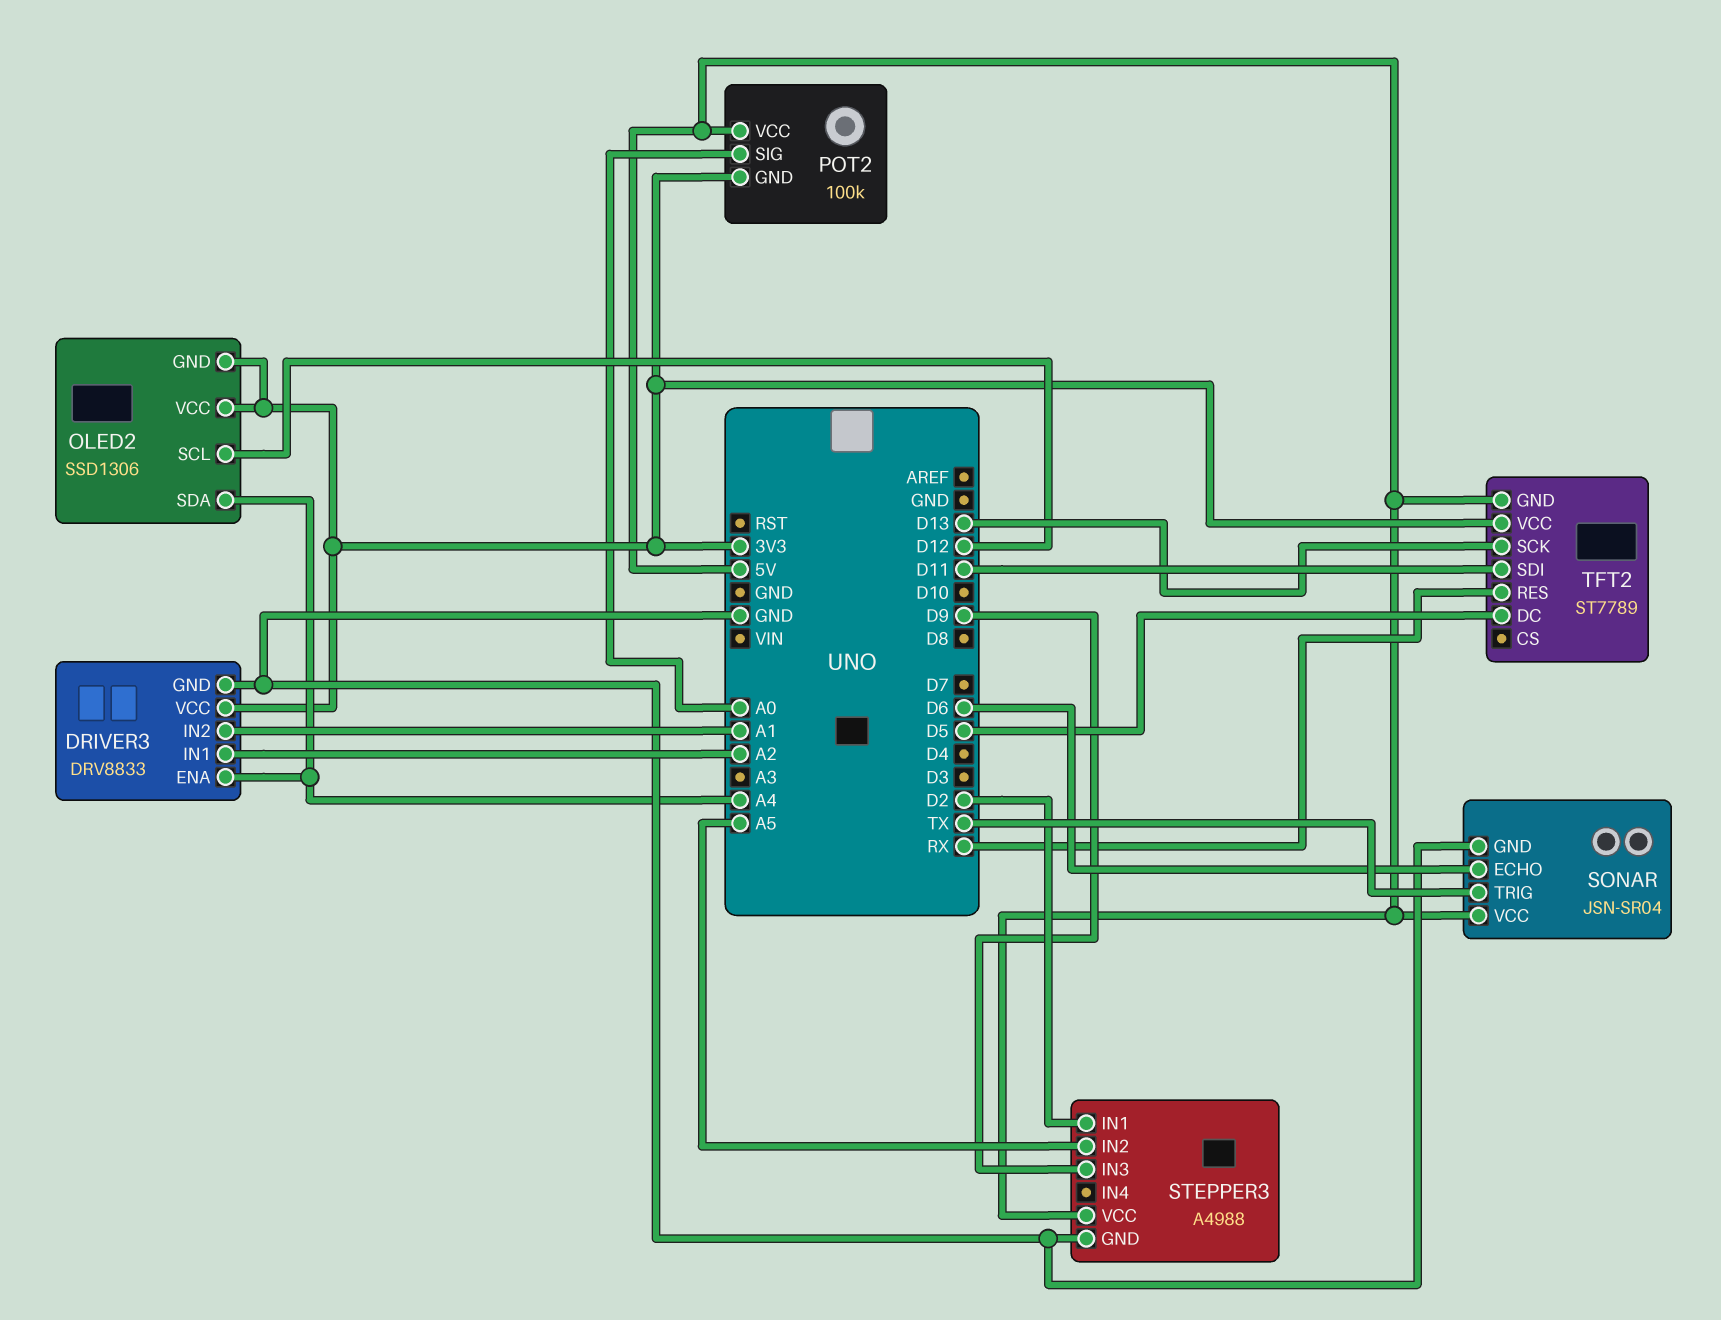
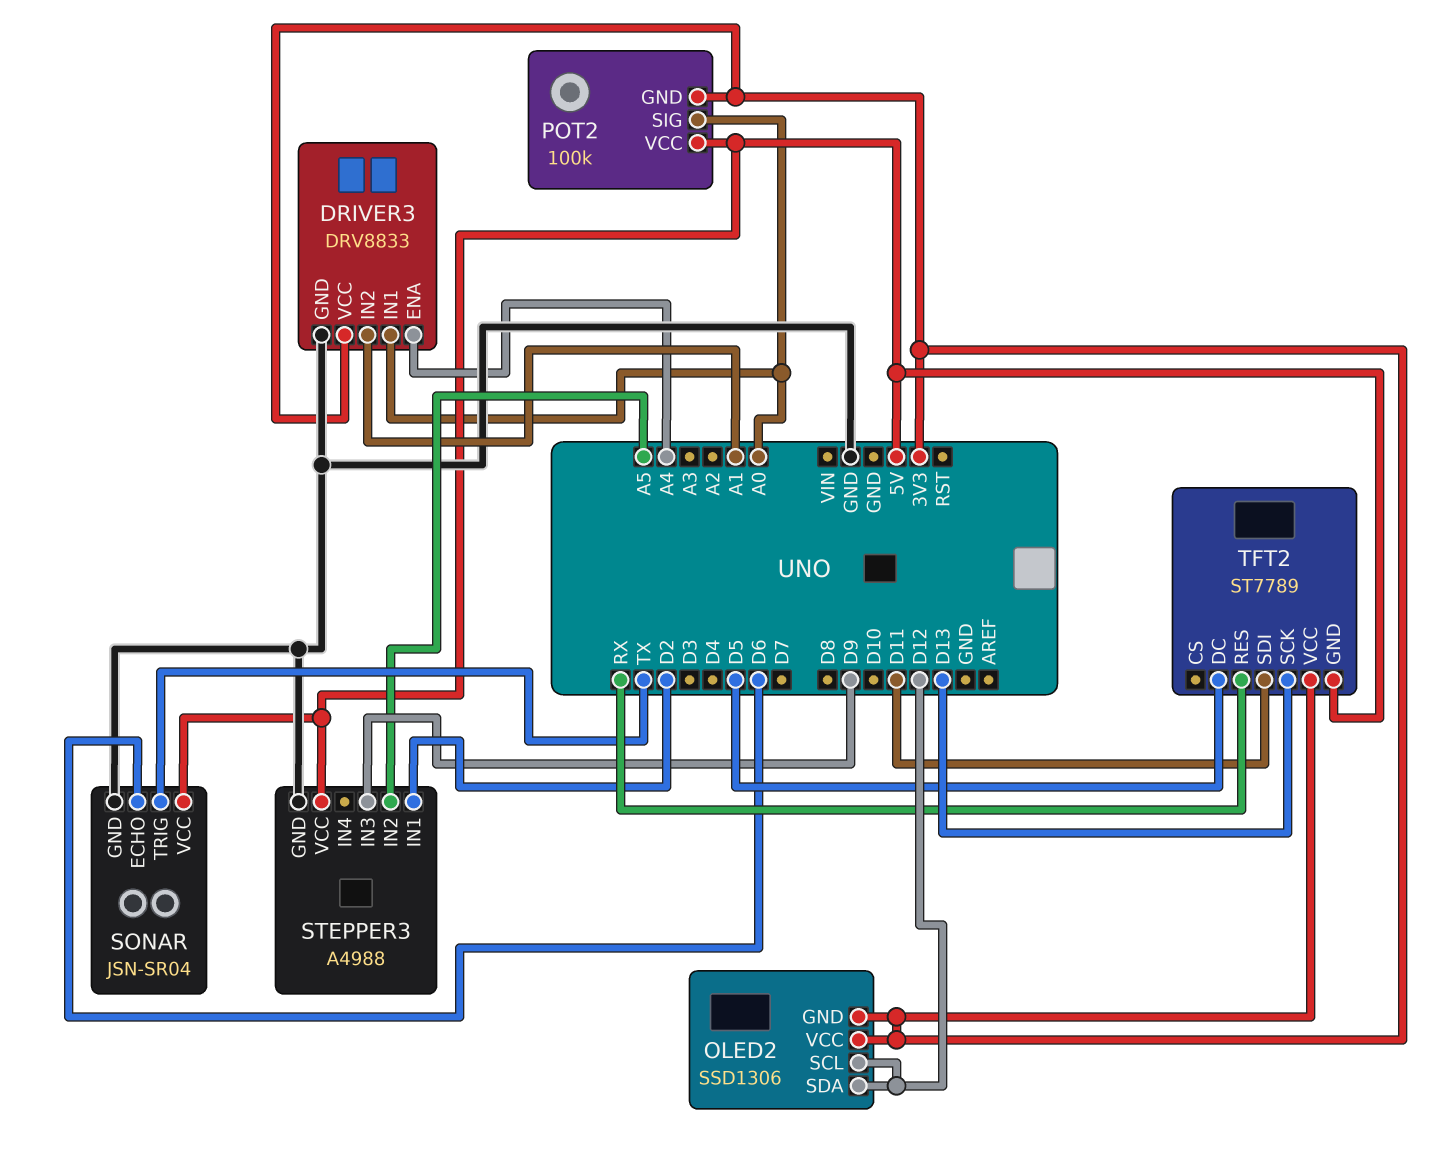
DRIVER3 pin IN1: A2 -> A0
OLED2 pin SDA: A4 -> D12

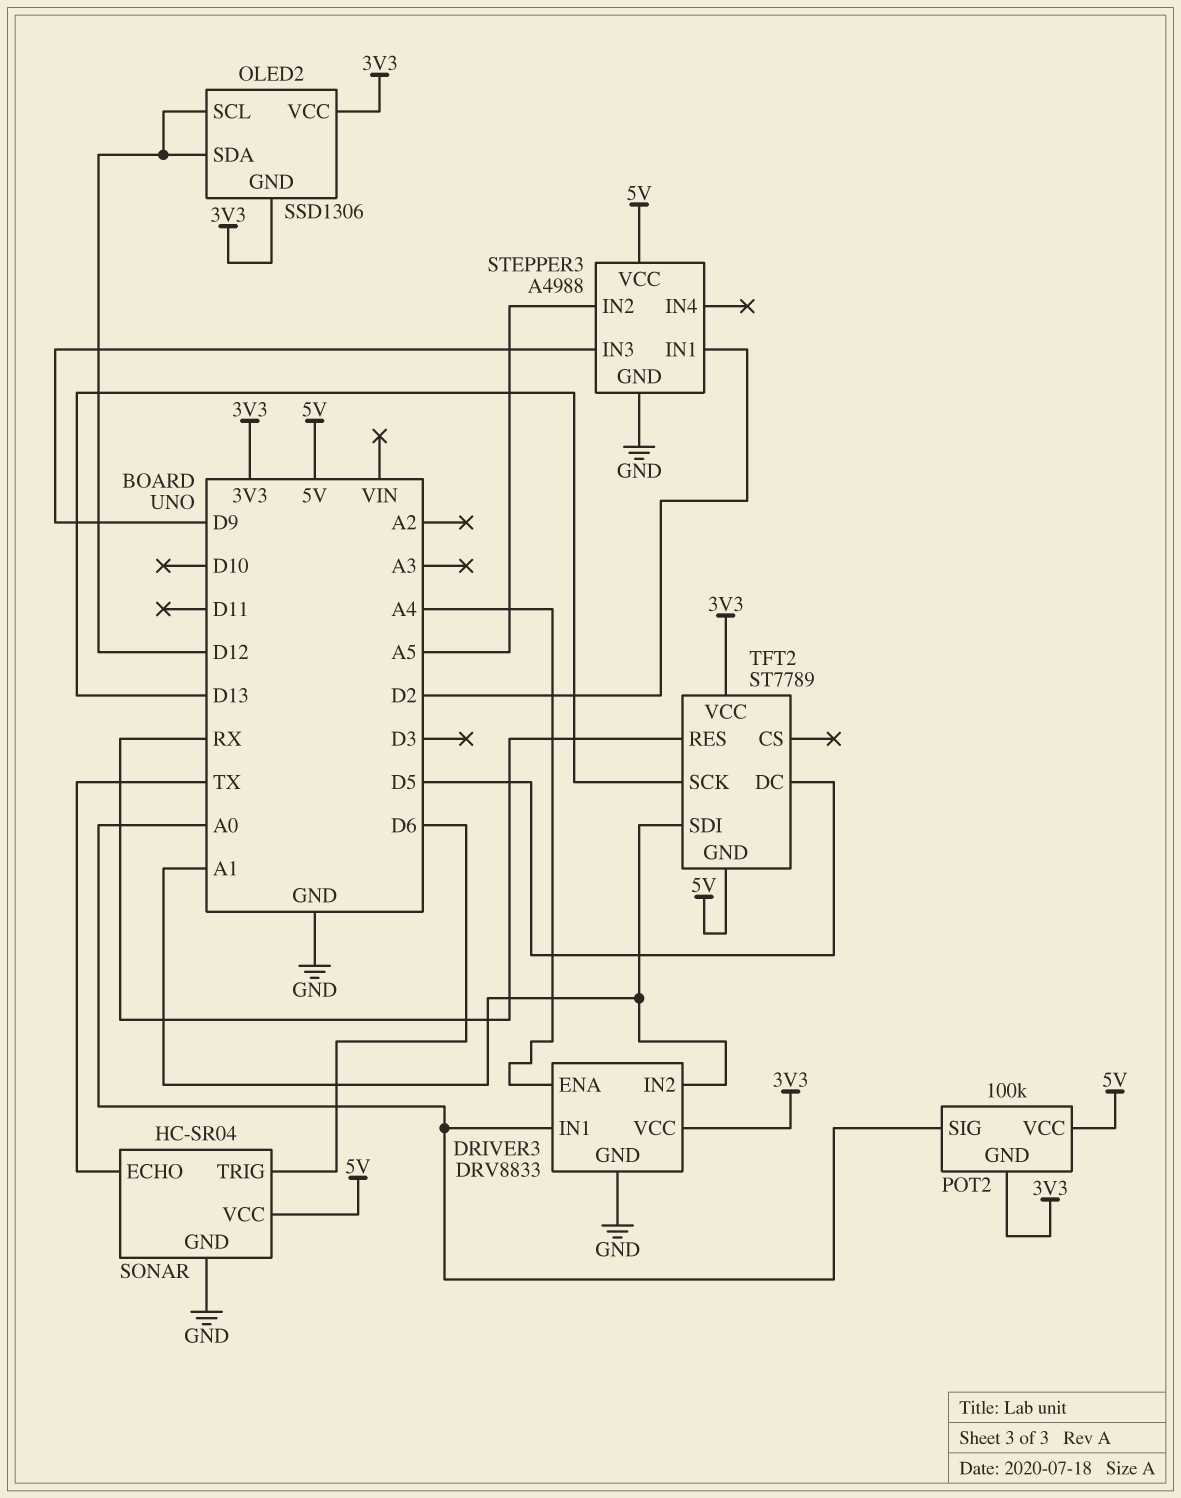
SONAR: JSN-SR04 -> HC-SR04
SONAR pin ECHO: D6 -> TX
SONAR pin TRIG: TX -> D6
TFT2 pin SDI: D11 -> A1

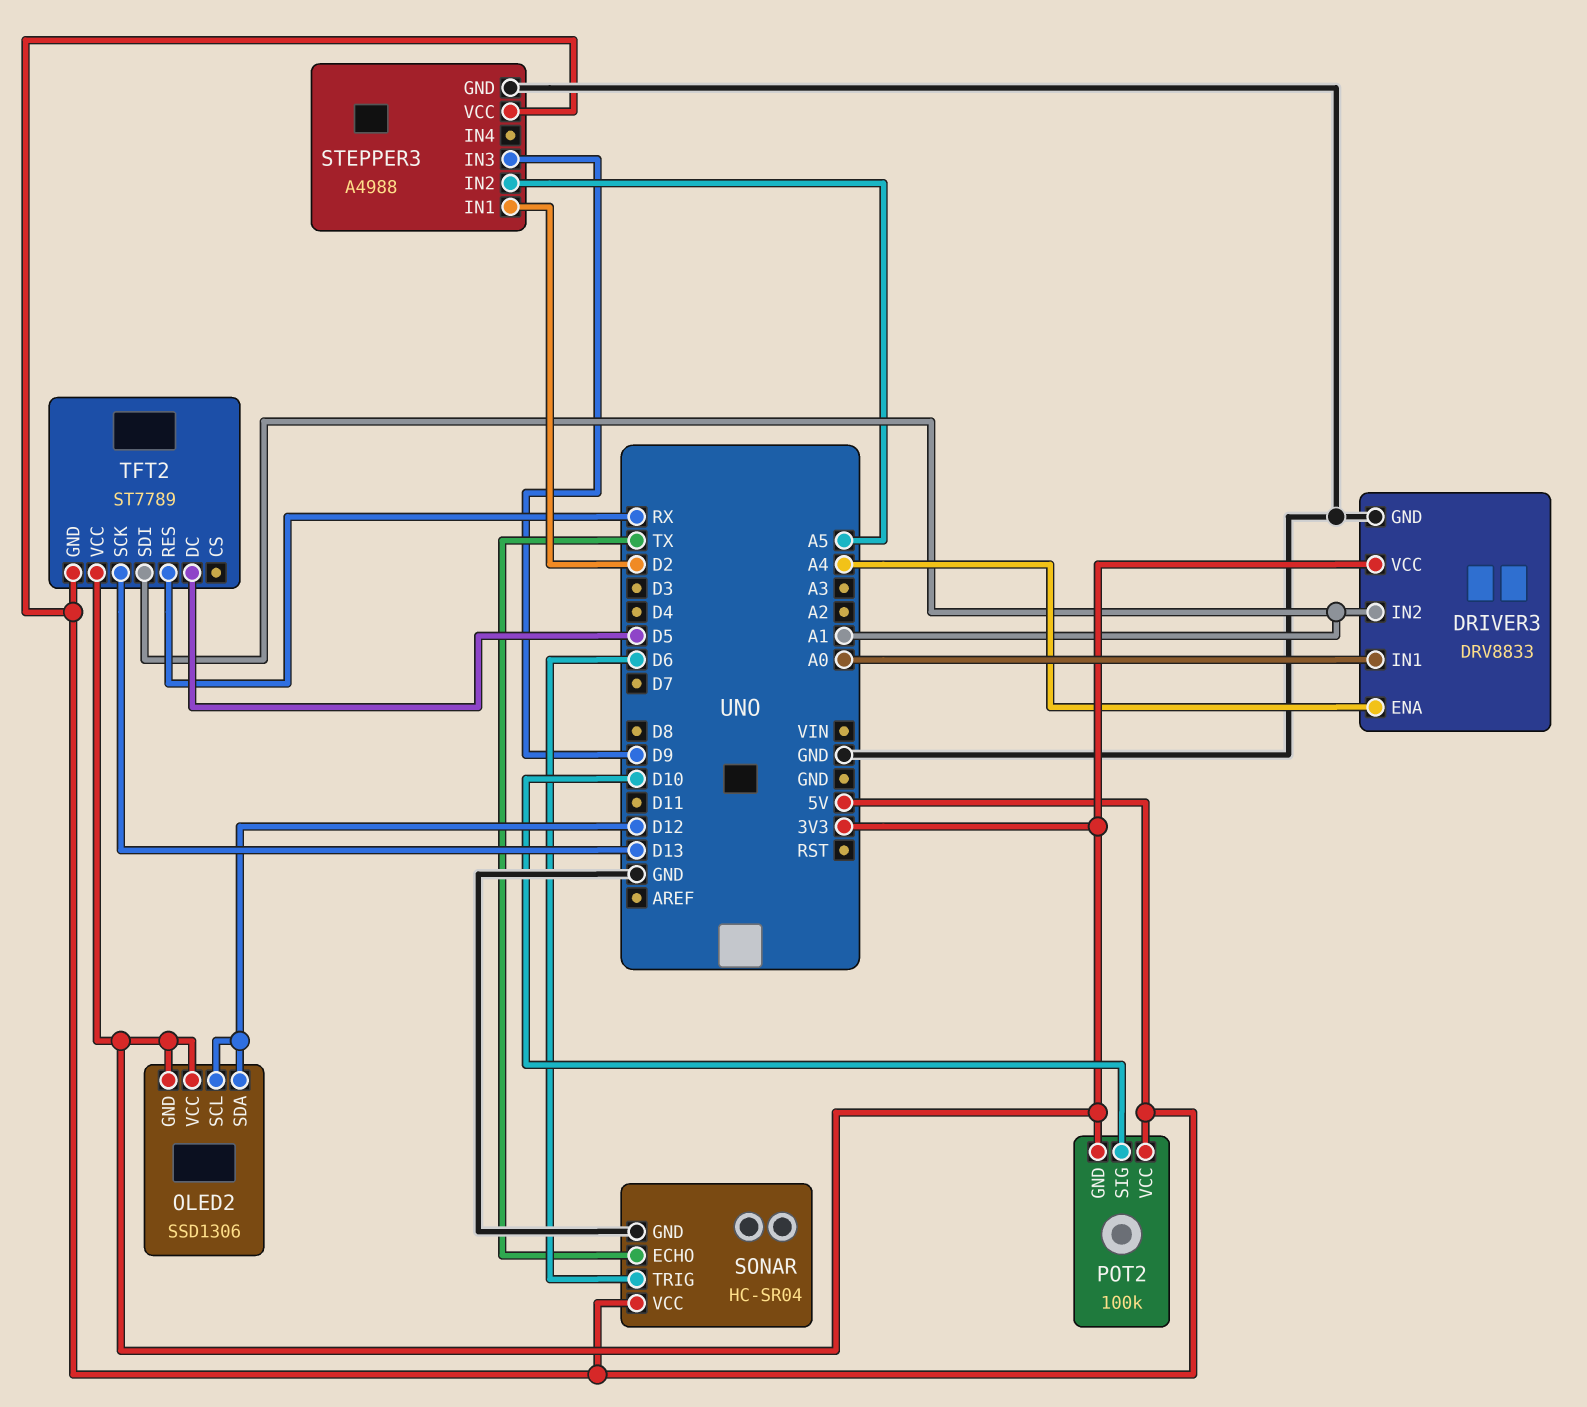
POT2 pin SIG: A0 -> D10

